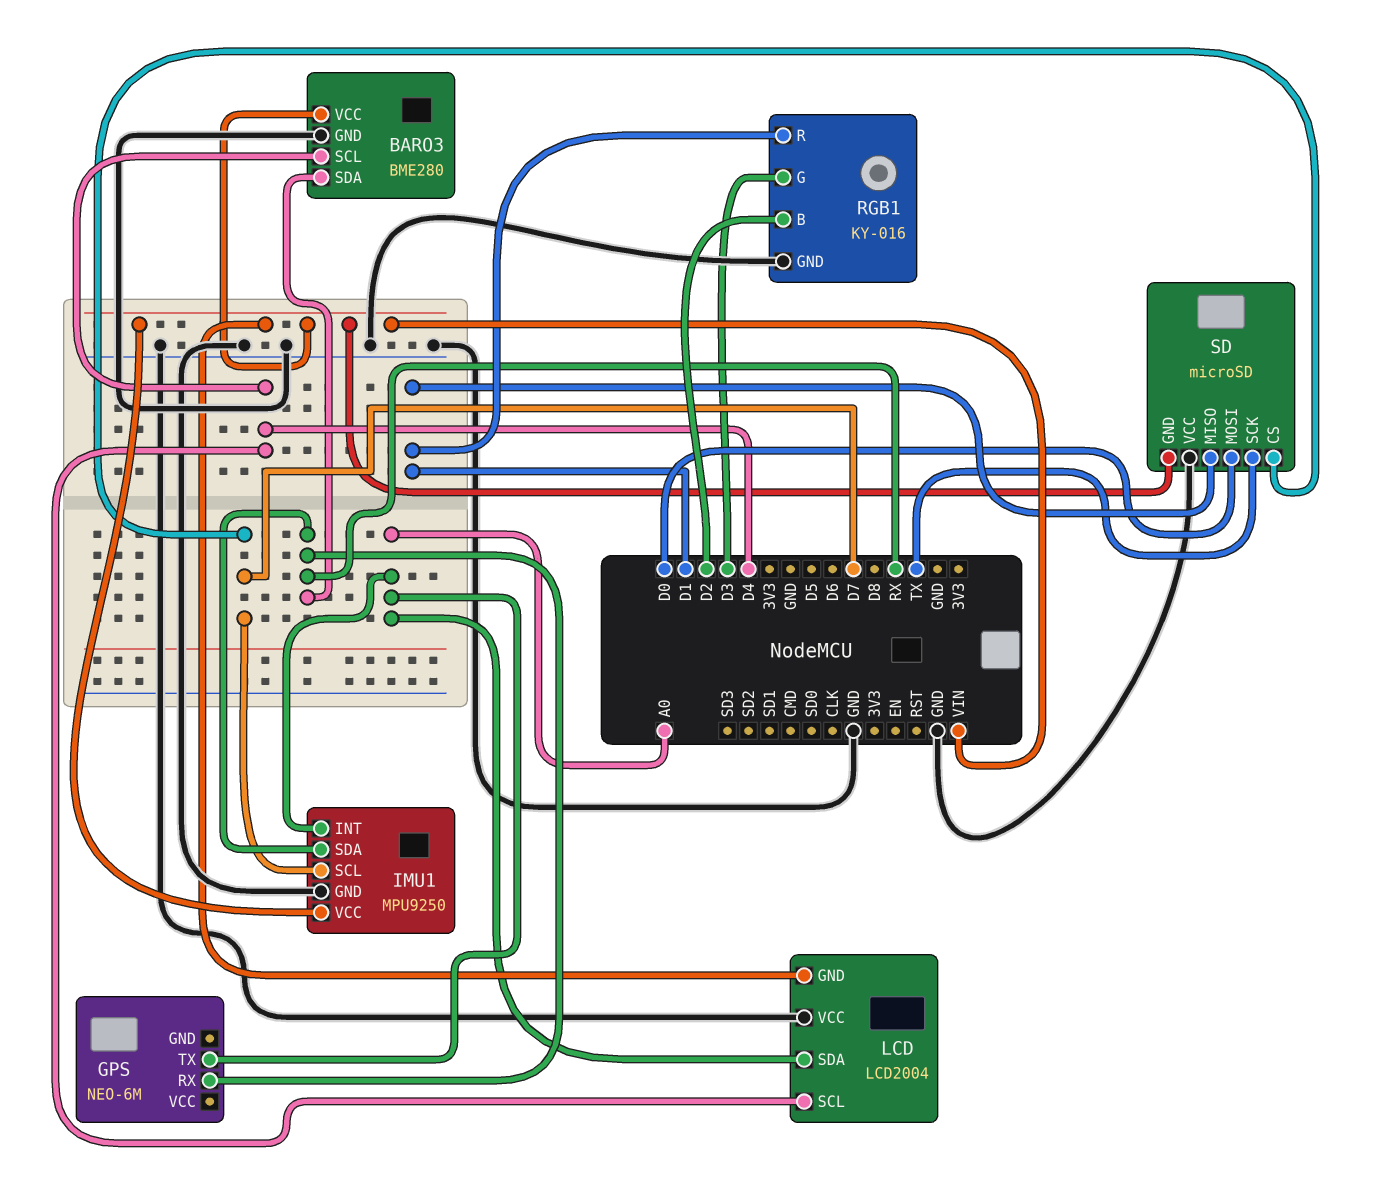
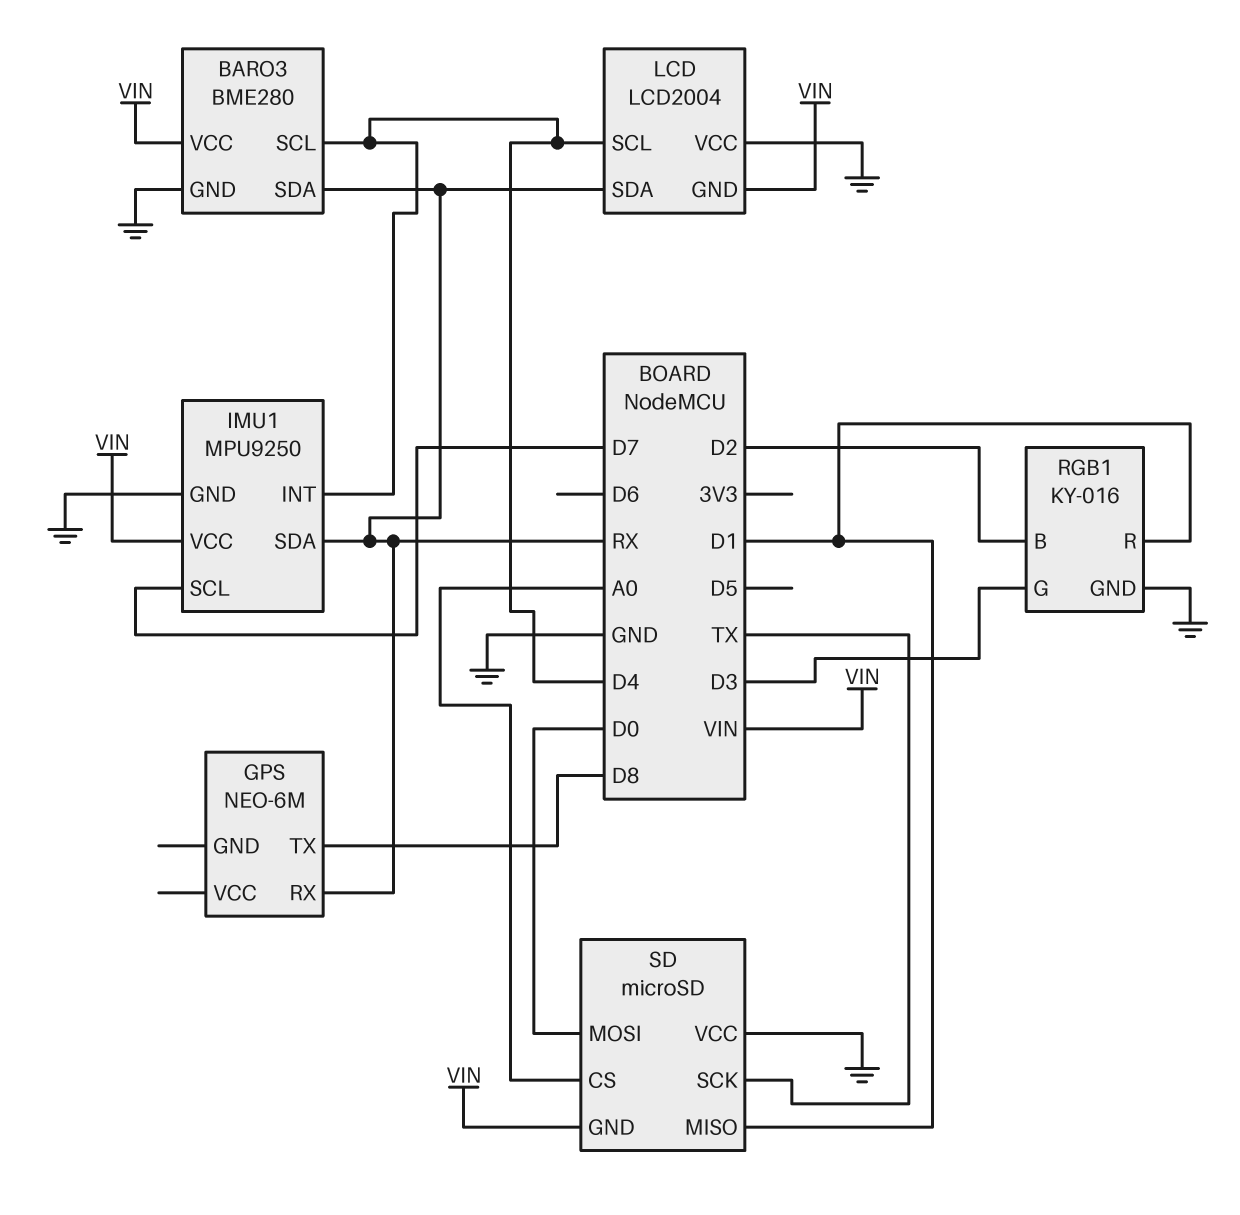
GPS pin TX: A0 -> D8
IMU1 pin INT: A0 -> D4
LCD pin SDA: A0 -> RX
SD pin CS: D7 -> A0

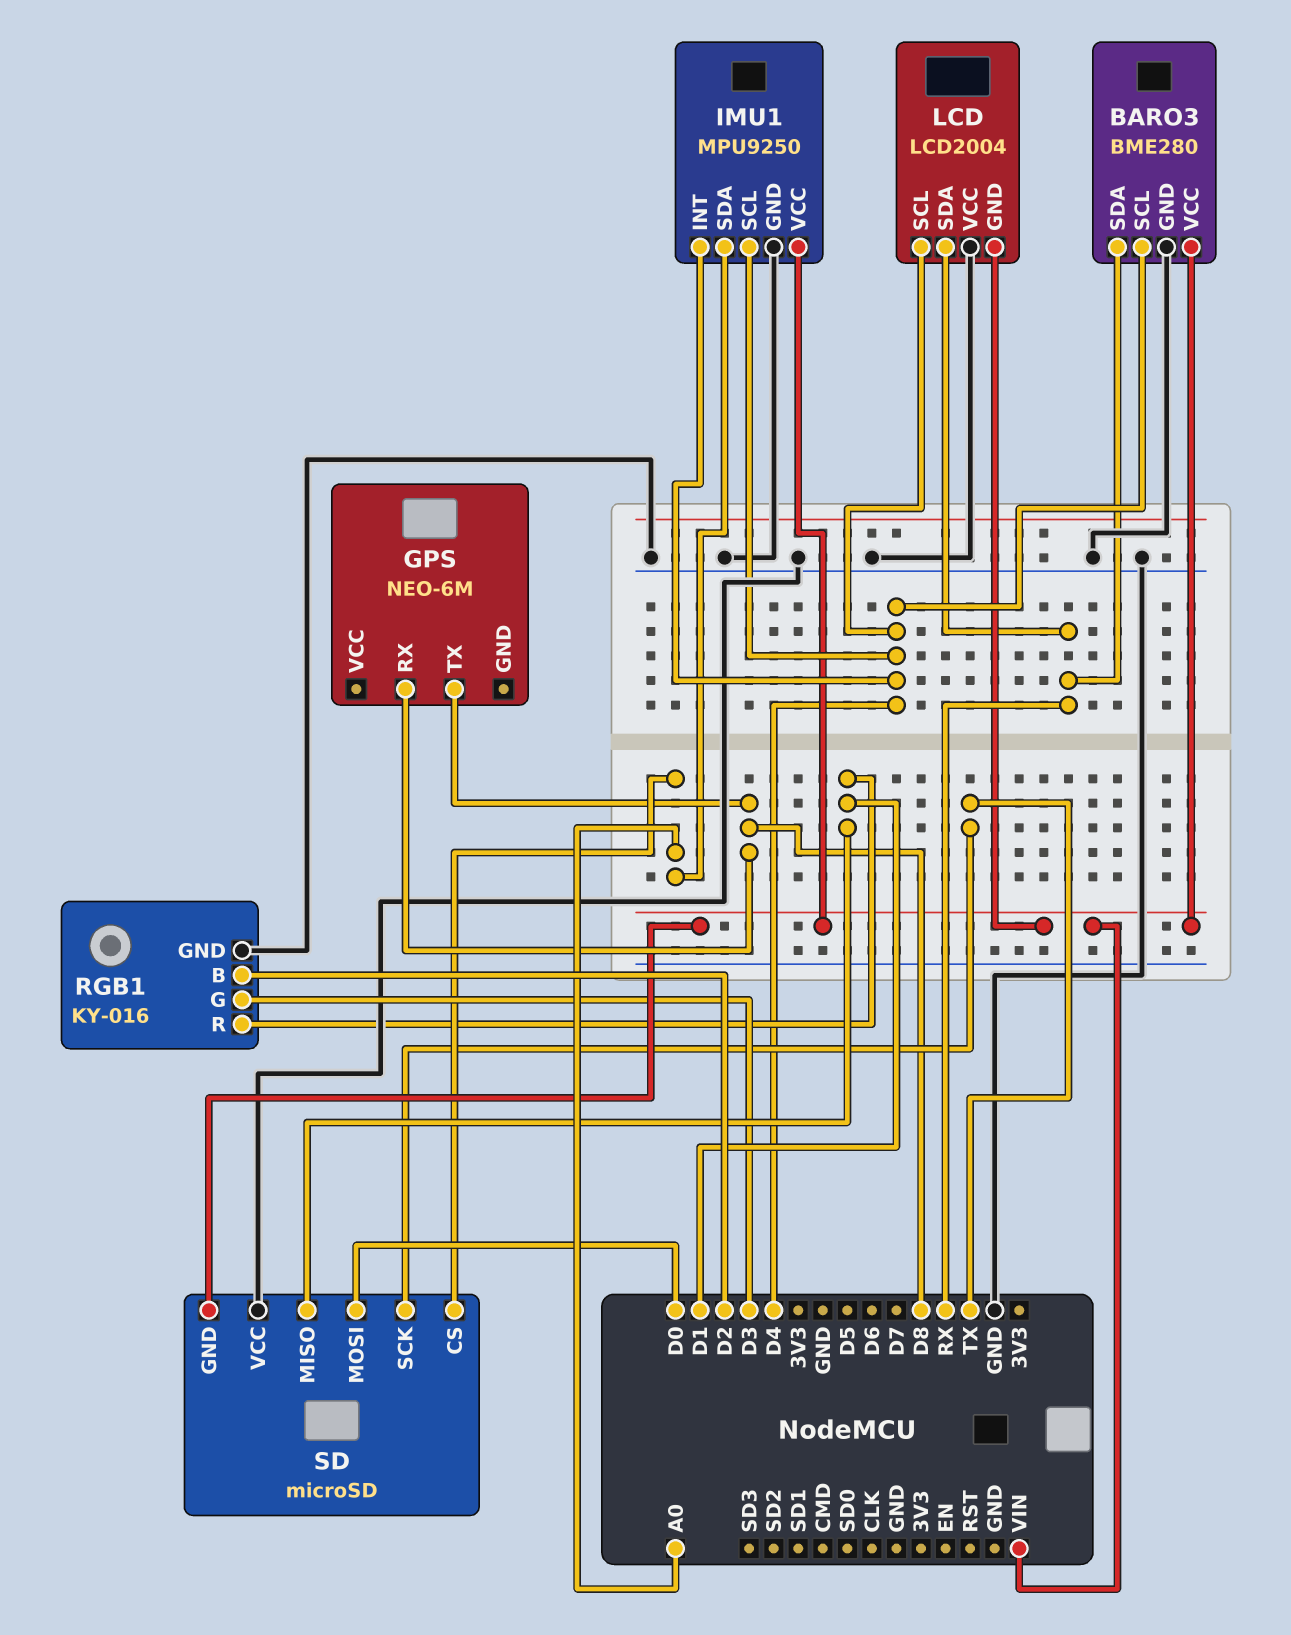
GPS pin RX: RX -> D8
IMU1 pin SCL: D7 -> D4
IMU1 pin SDA: RX -> A0

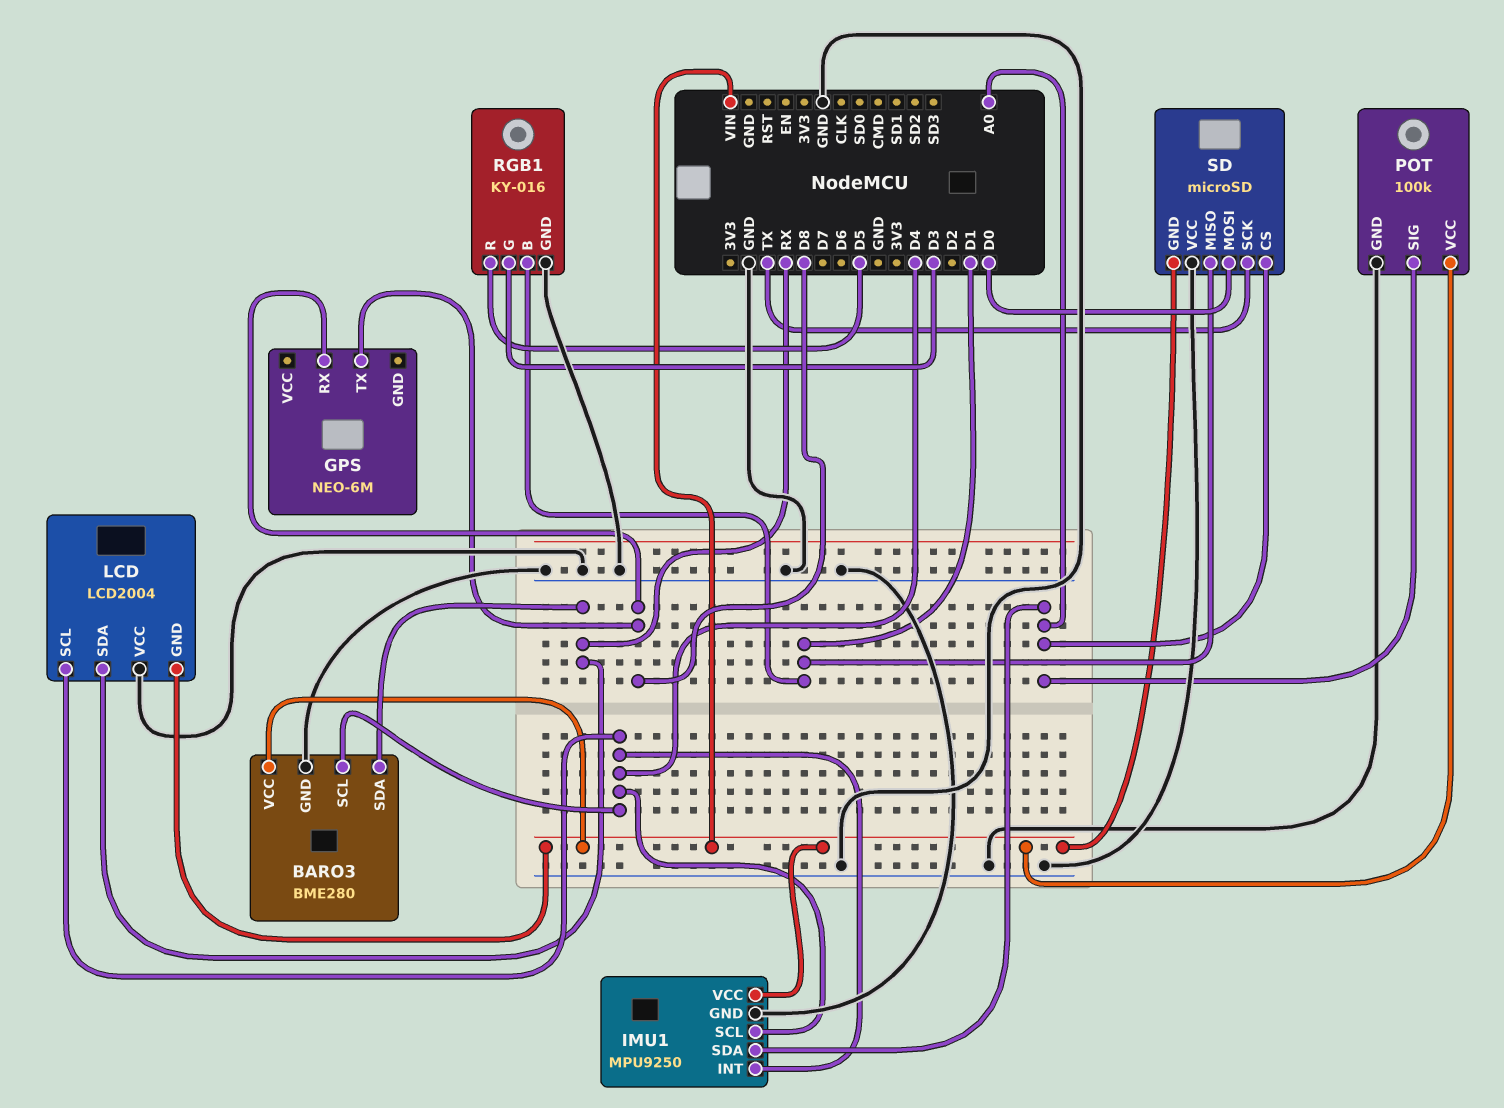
POT: none -> 100k
POT pin GND: none -> GND
POT pin SIG: none -> A0
POT pin VCC: none -> VIN
RGB1 pin B: D2 -> D1
RGB1 pin R: D1 -> D5

